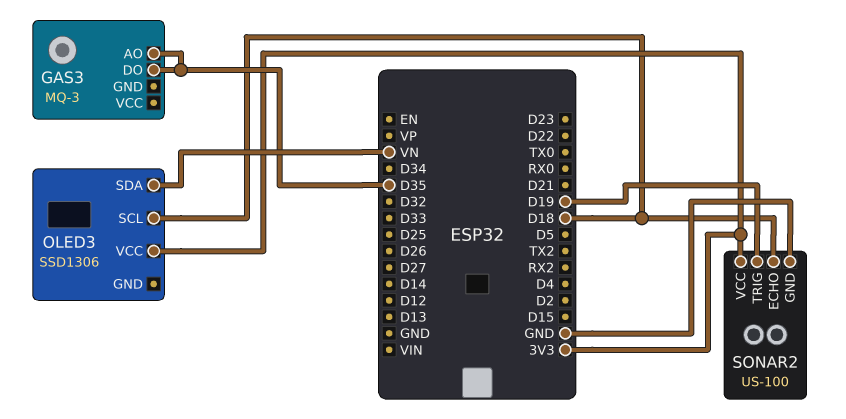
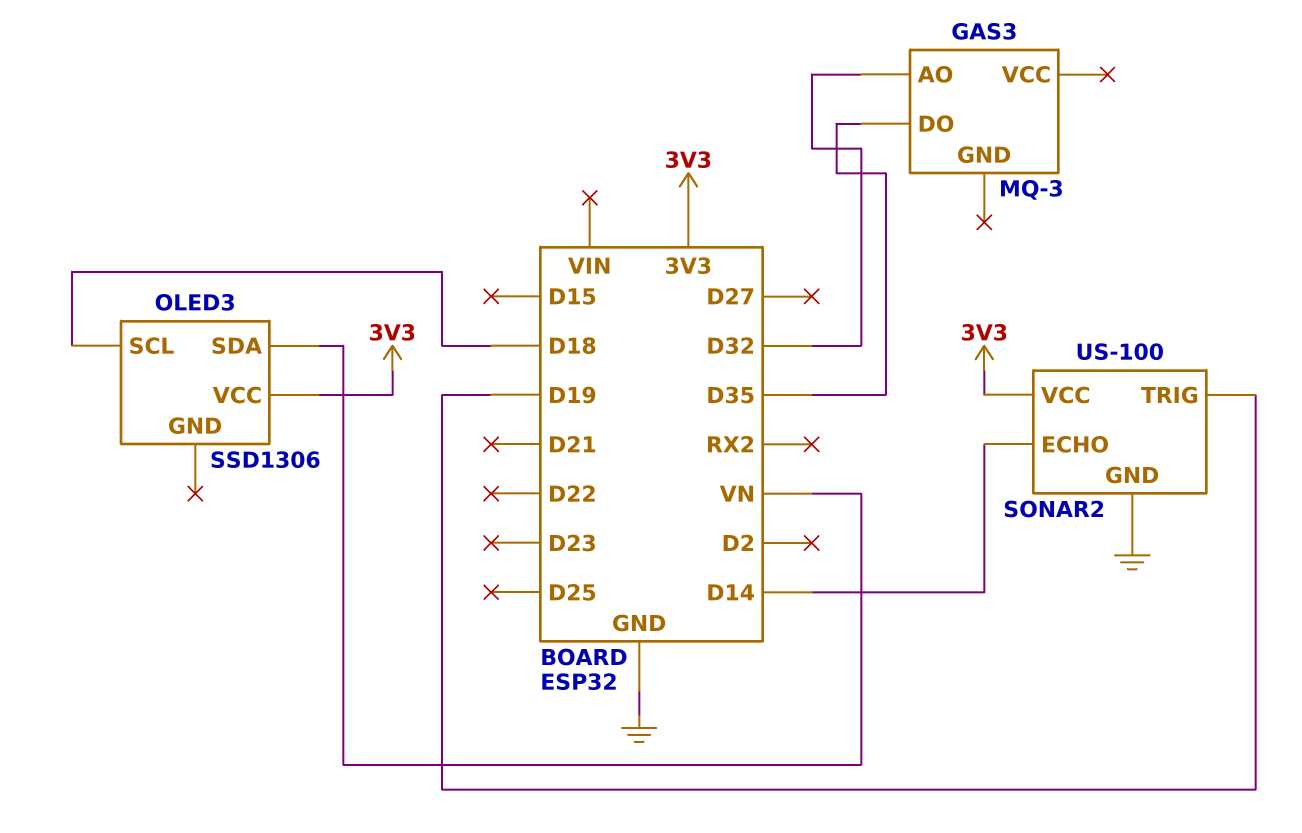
GAS3 pin AO: D35 -> D32
SONAR2 pin ECHO: D18 -> D14

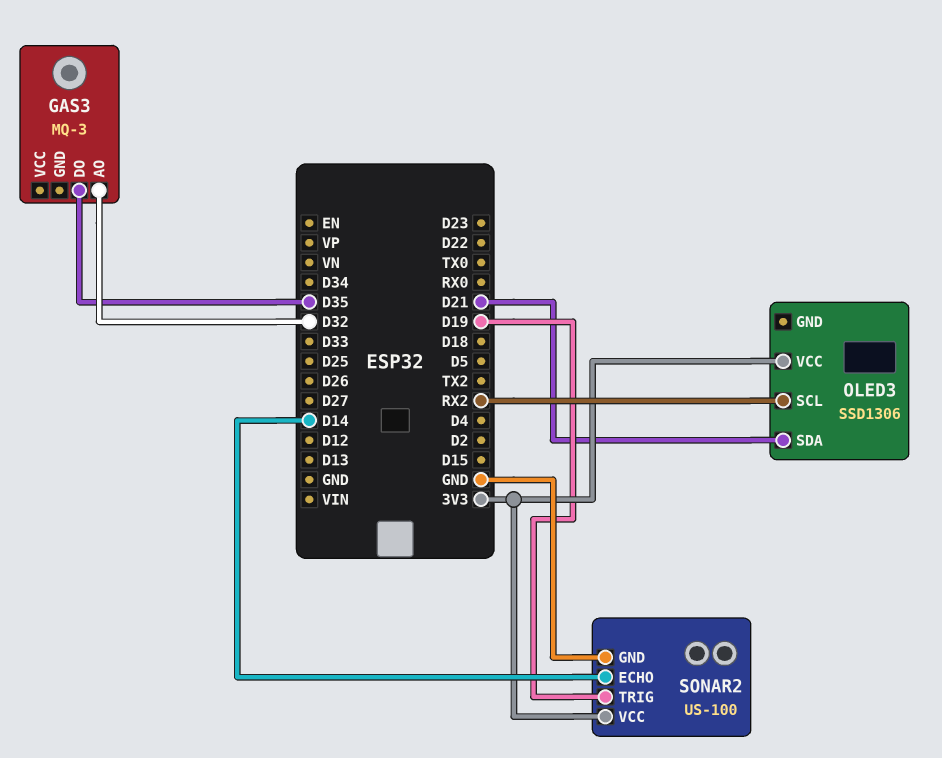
OLED3 pin SCL: D18 -> RX2
OLED3 pin SDA: VN -> D21

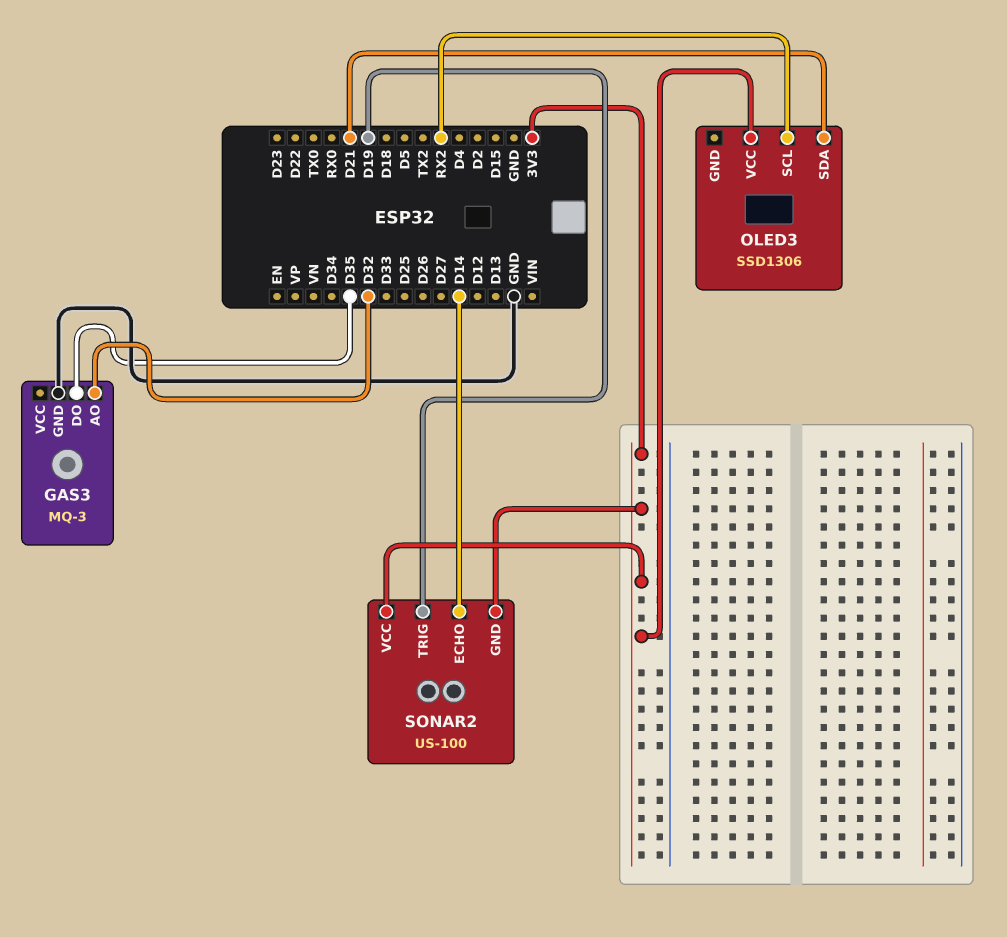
GAS3 pin GND: none -> GND
SONAR2 pin GND: GND -> 3V3

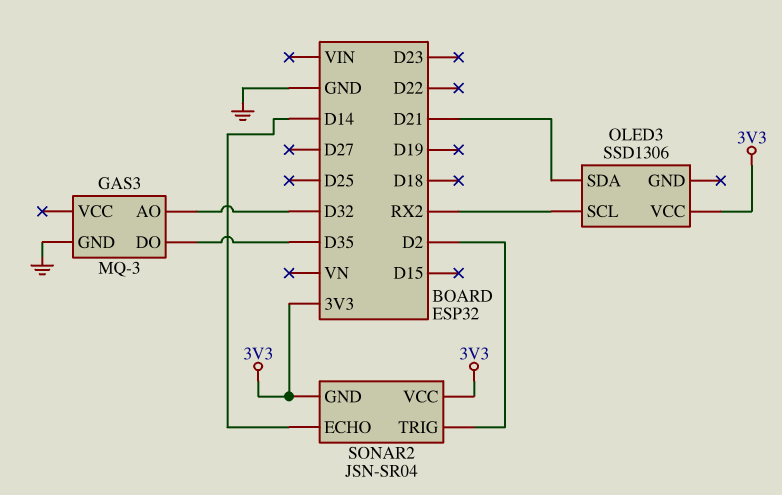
SONAR2: US-100 -> JSN-SR04
SONAR2 pin TRIG: D19 -> D2

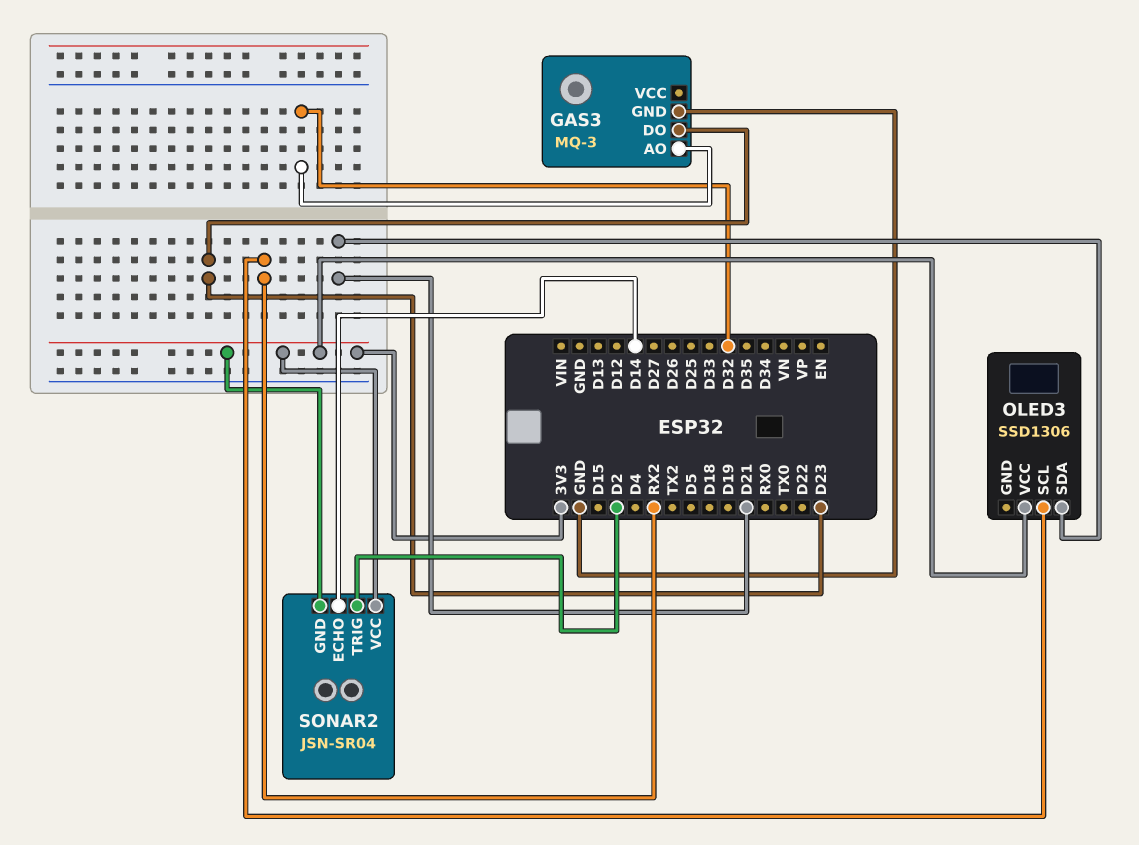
GAS3 pin DO: D35 -> D23

